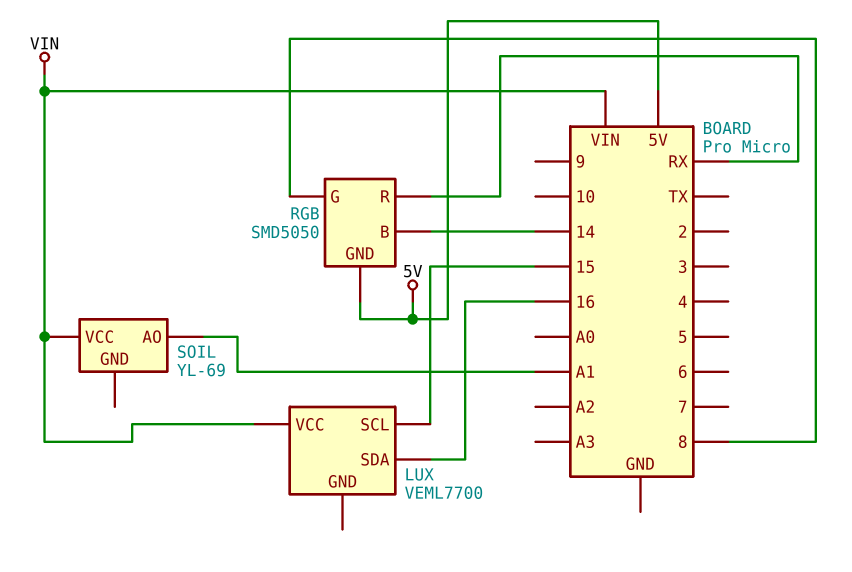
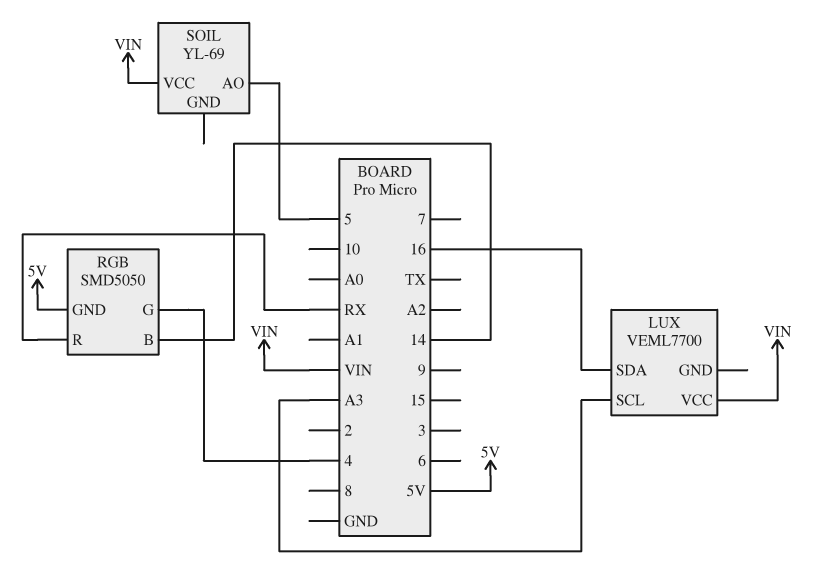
LUX pin SCL: 15 -> A3
RGB pin G: 8 -> 4
SOIL pin AO: A1 -> 5

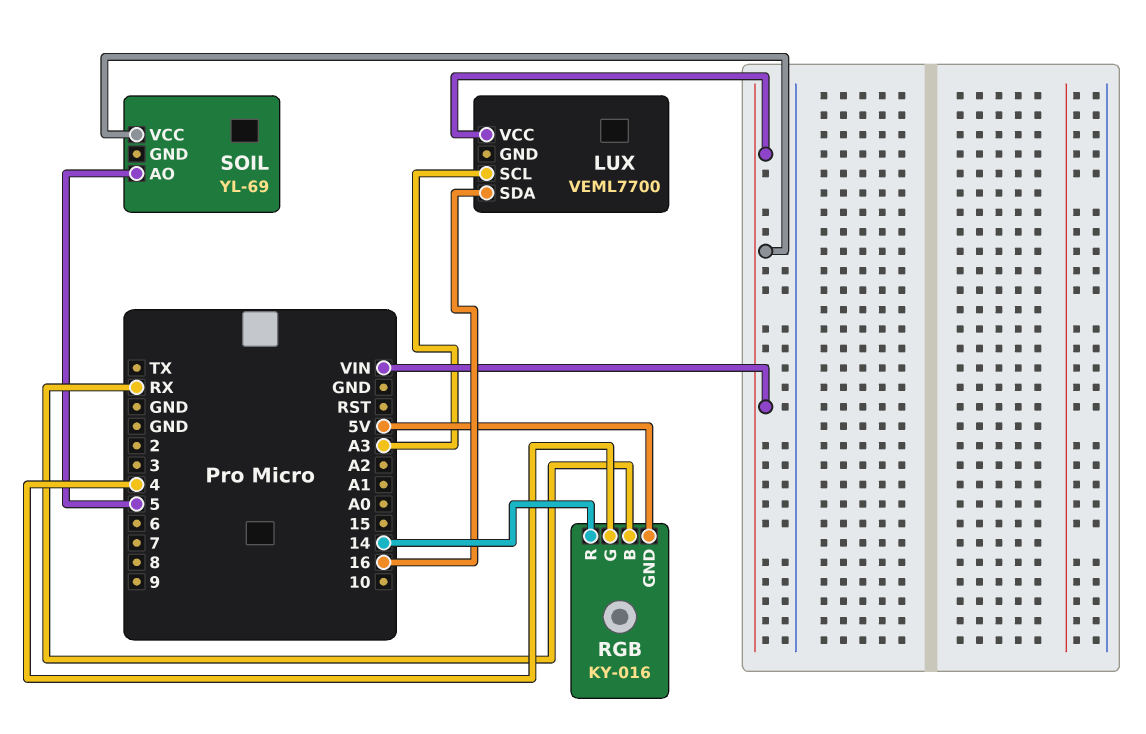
RGB: SMD5050 -> KY-016
RGB pin B: 14 -> RX
RGB pin R: RX -> 14

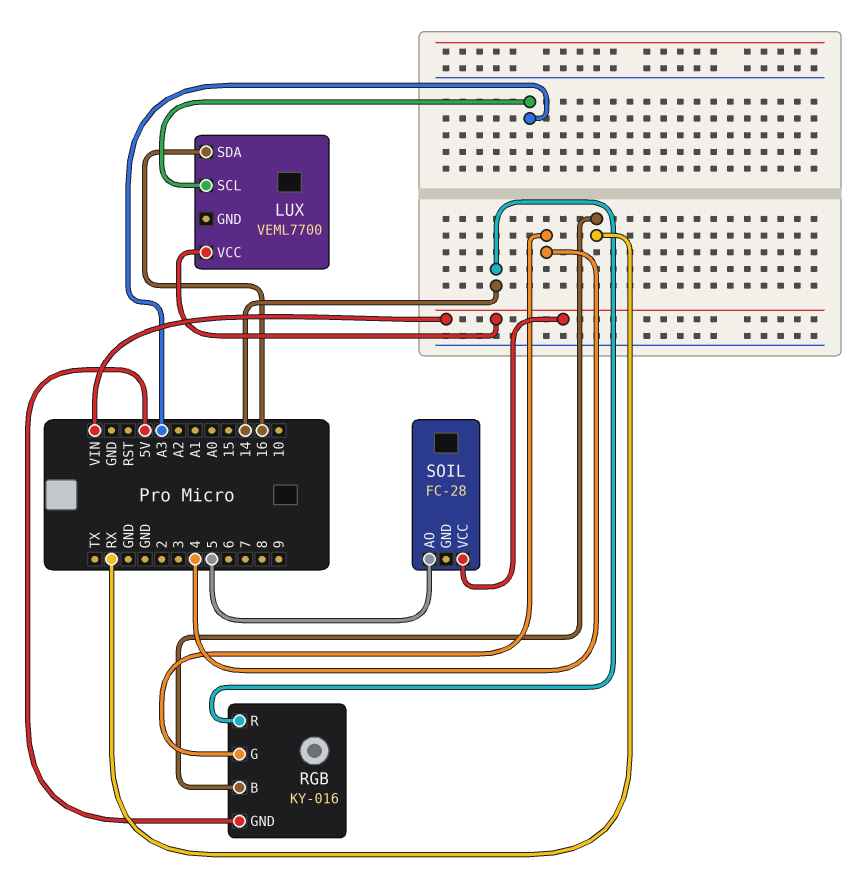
SOIL: YL-69 -> FC-28

